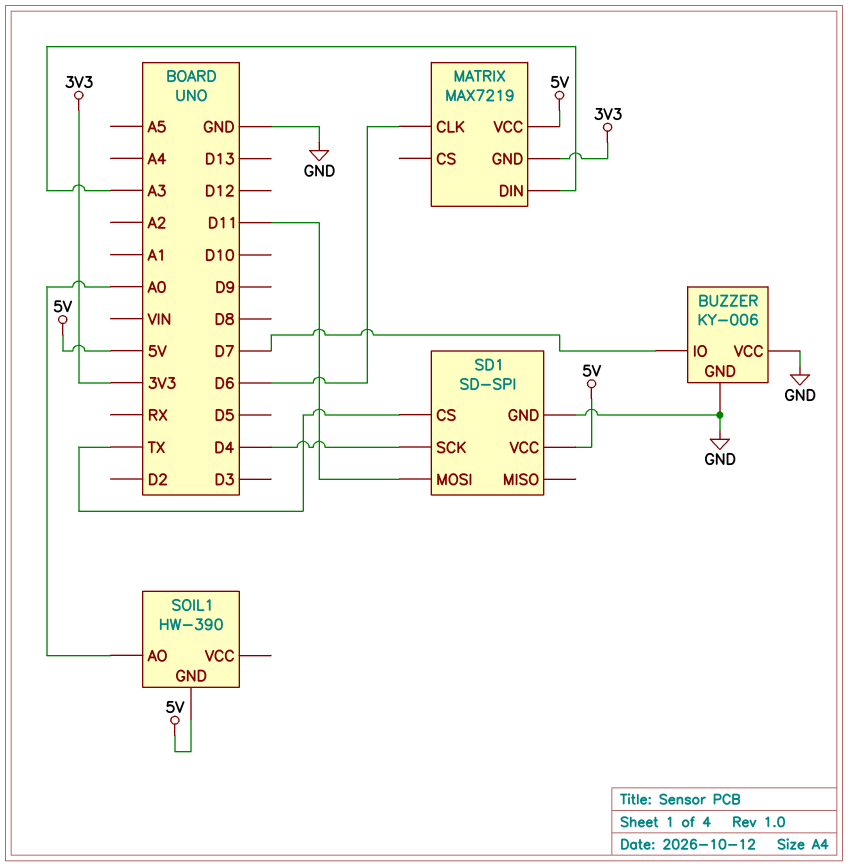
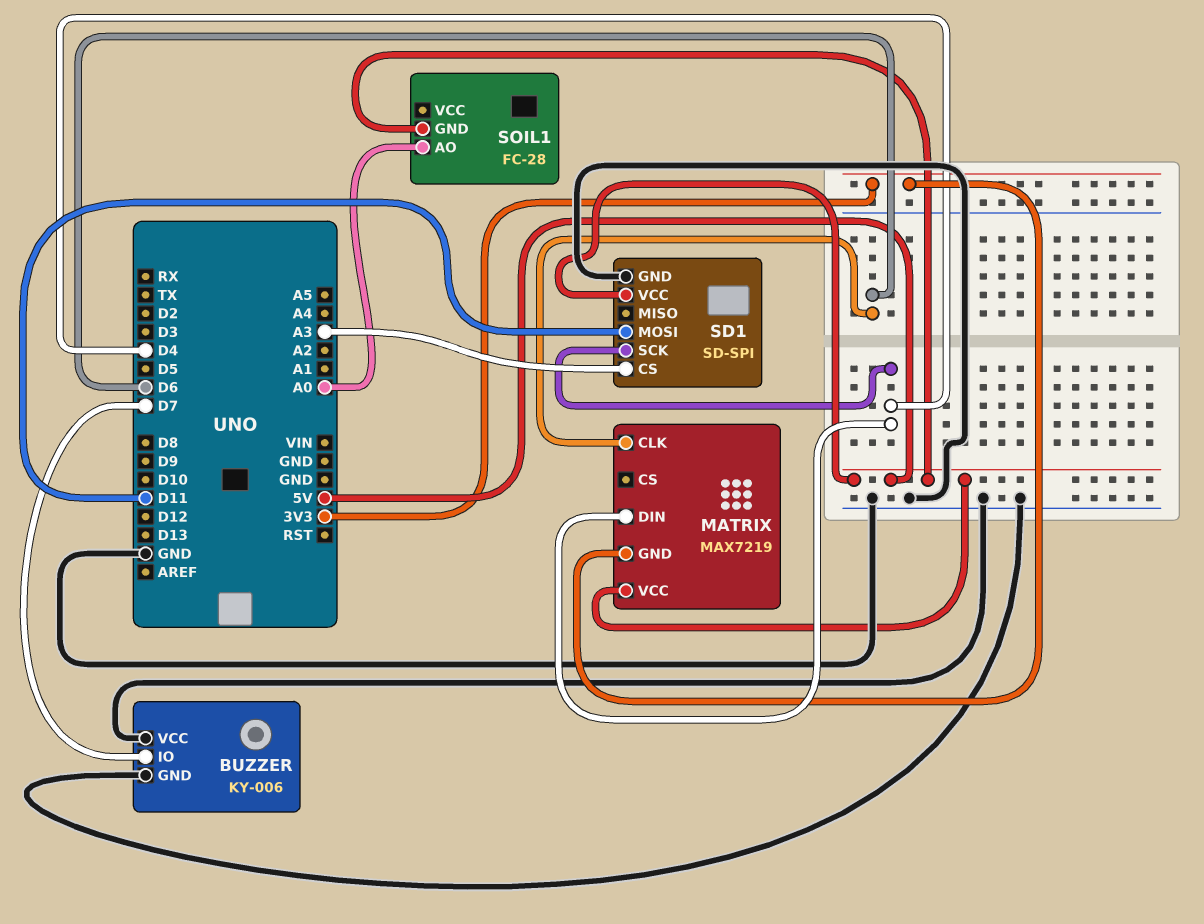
MATRIX pin DIN: A3 -> D4
SD1 pin CS: TX -> A3
SOIL1: HW-390 -> FC-28

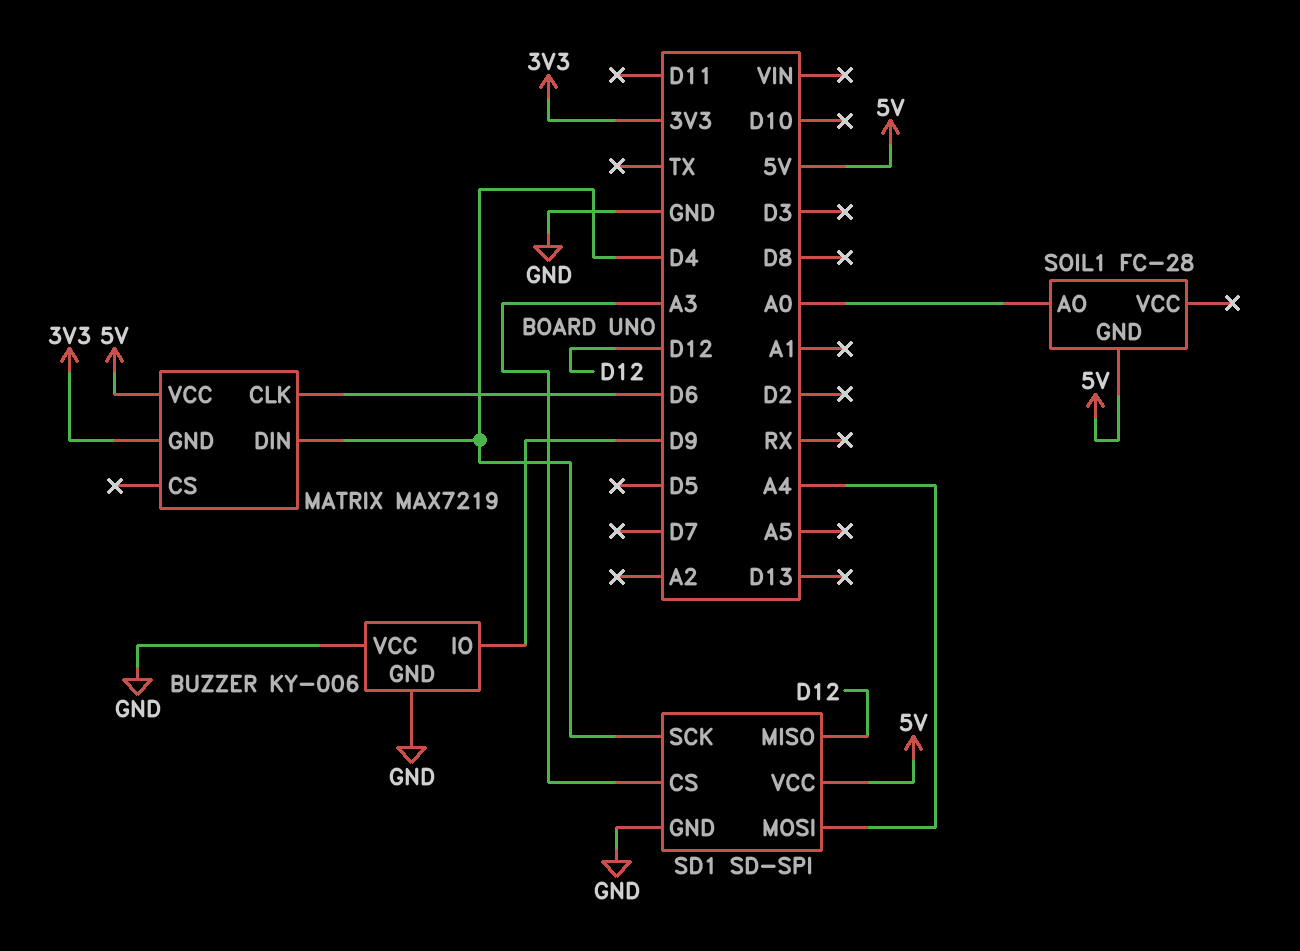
BUZZER pin IO: D7 -> D9
SD1 pin MISO: none -> D12
SD1 pin MOSI: D11 -> A4

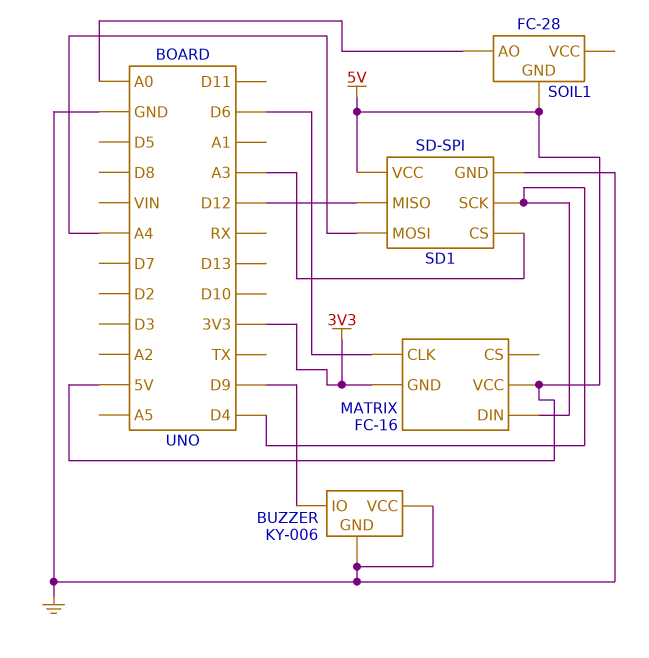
MATRIX: MAX7219 -> FC-16

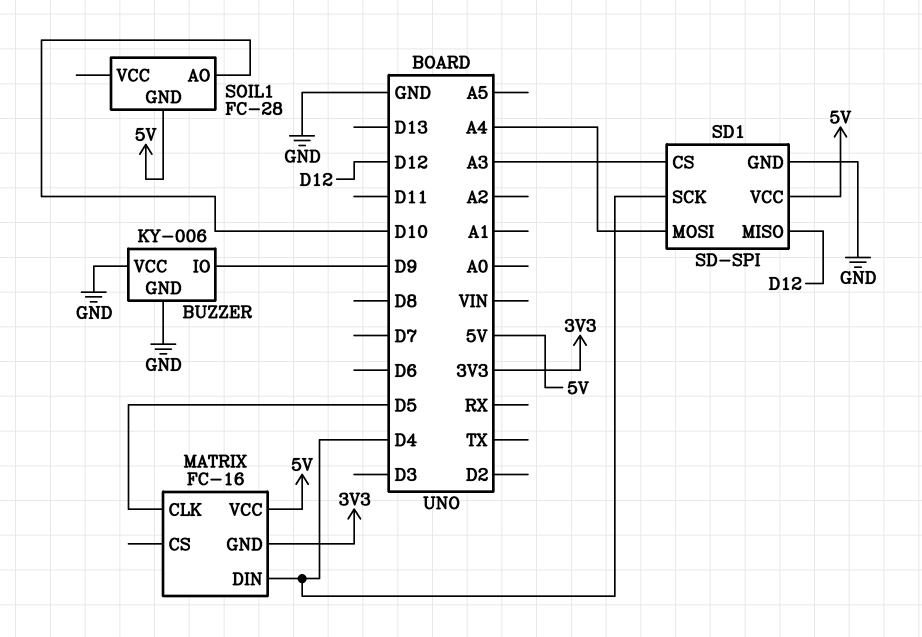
MATRIX pin CLK: D6 -> D5
SOIL1 pin AO: A0 -> D10

